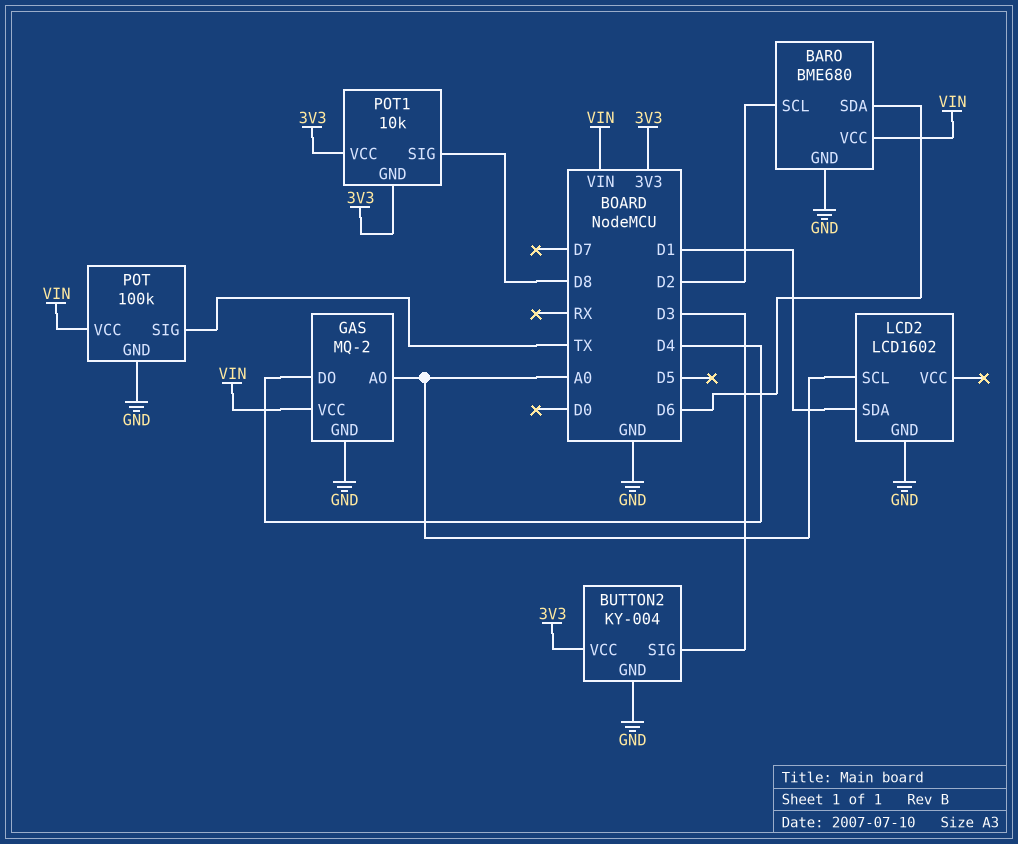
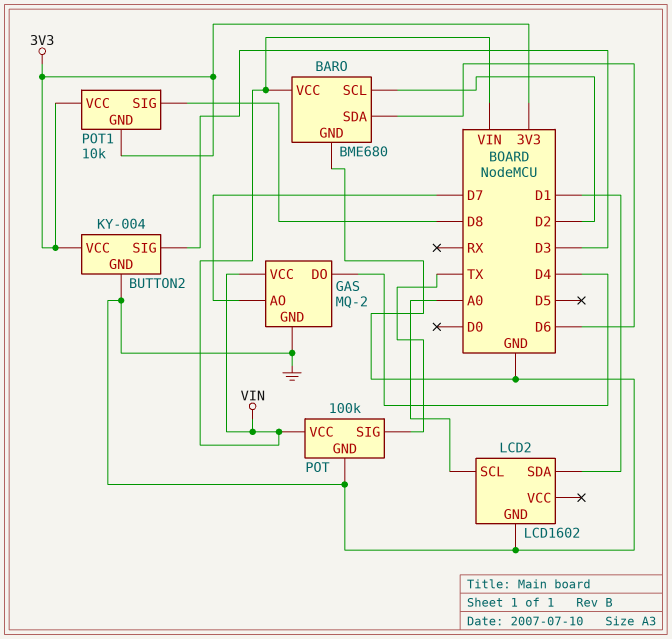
GAS pin AO: A0 -> D7

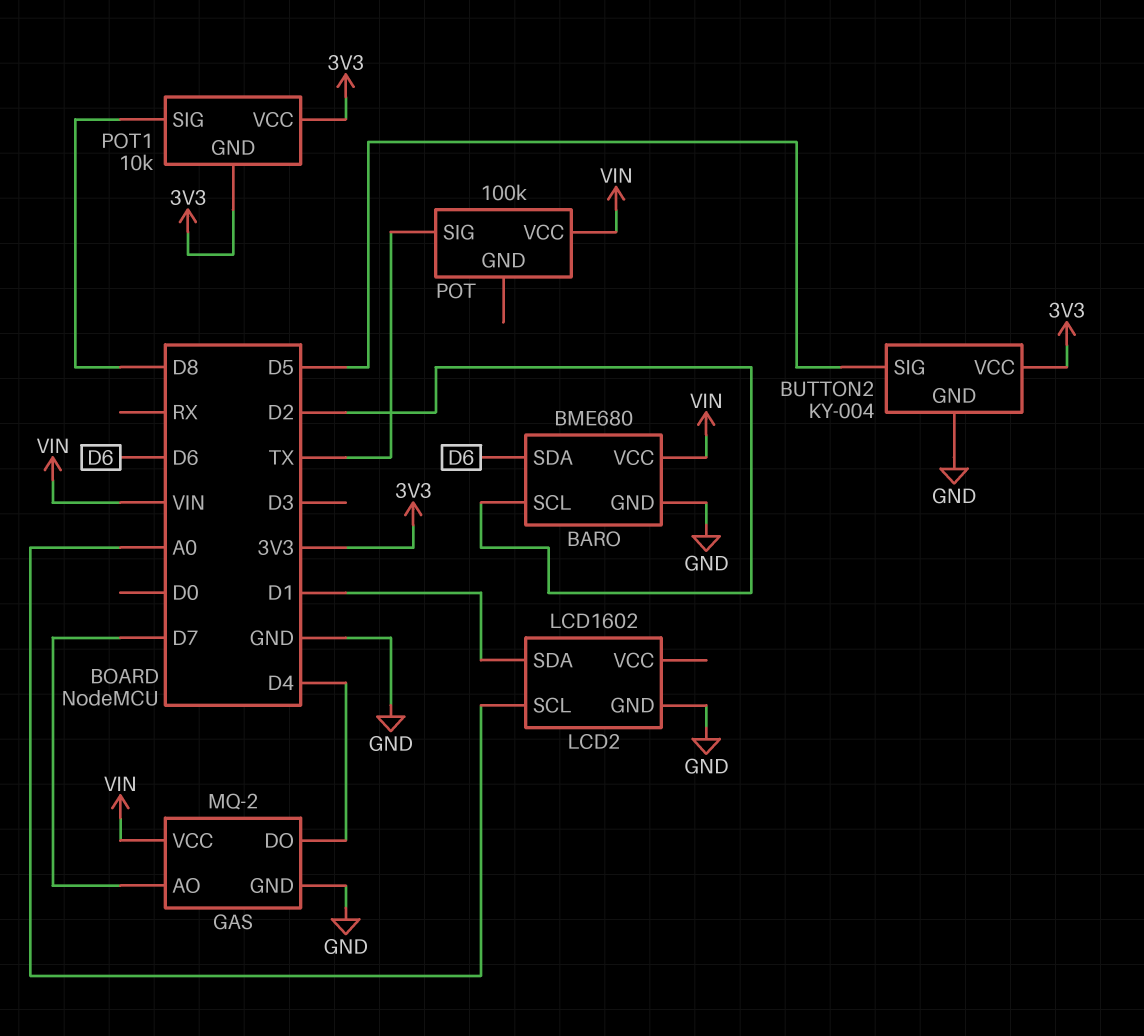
BUTTON2 pin SIG: D3 -> D5
POT pin GND: GND -> none

